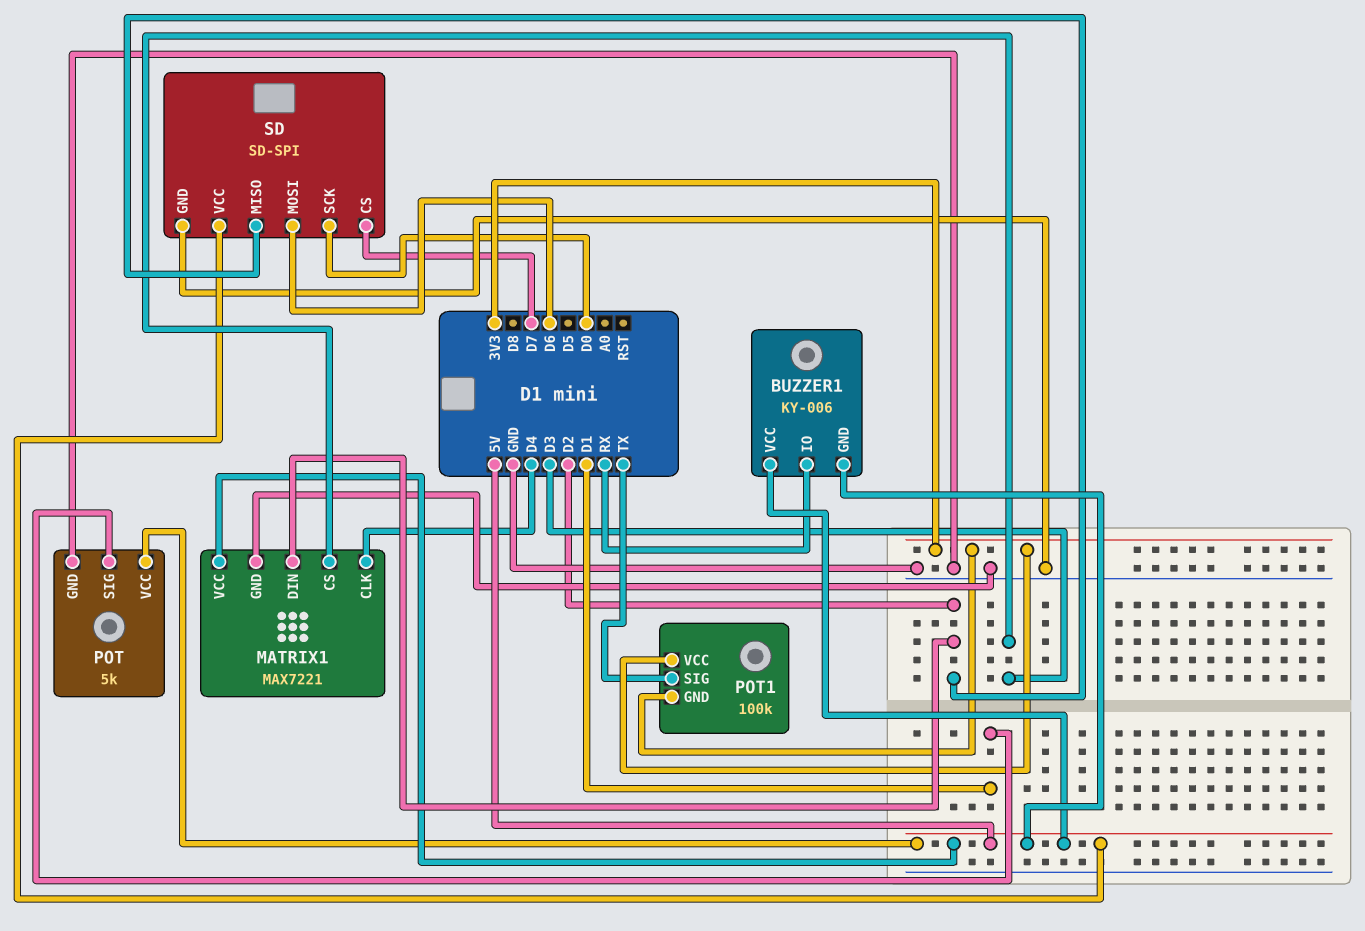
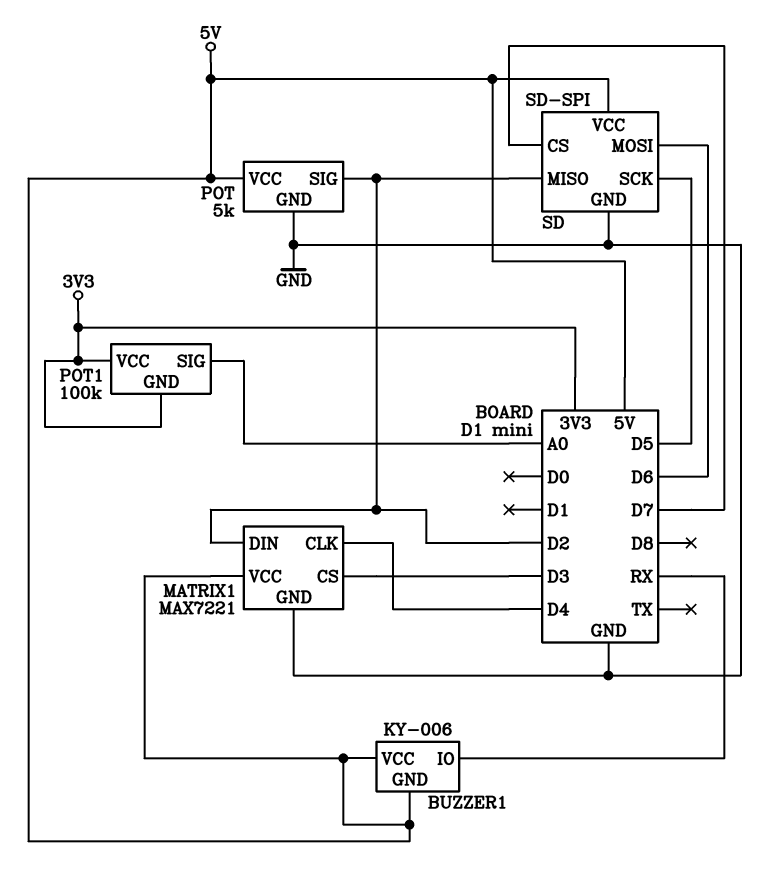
POT pin SIG: D1 -> D2
POT1 pin SIG: TX -> A0
SD pin SCK: D0 -> D5

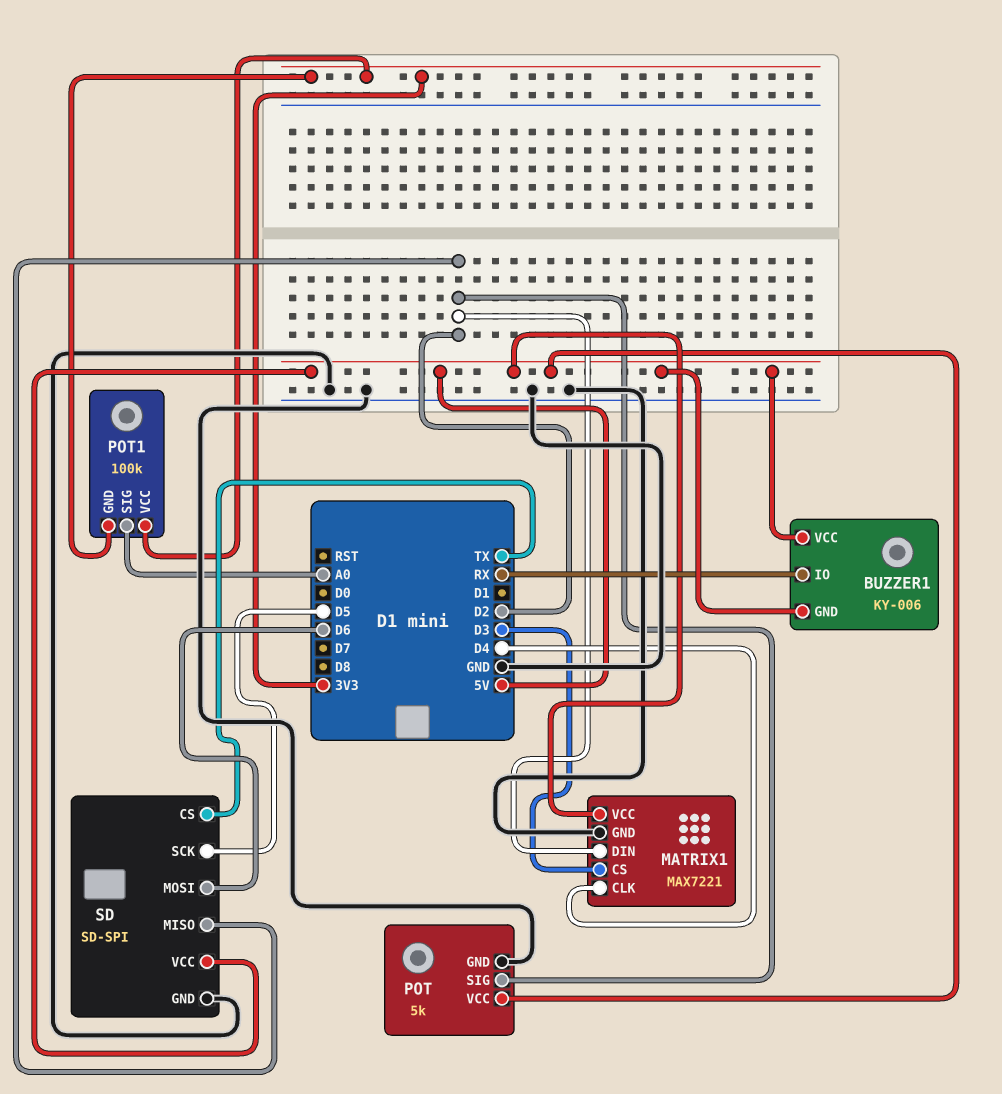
SD pin CS: D7 -> TX

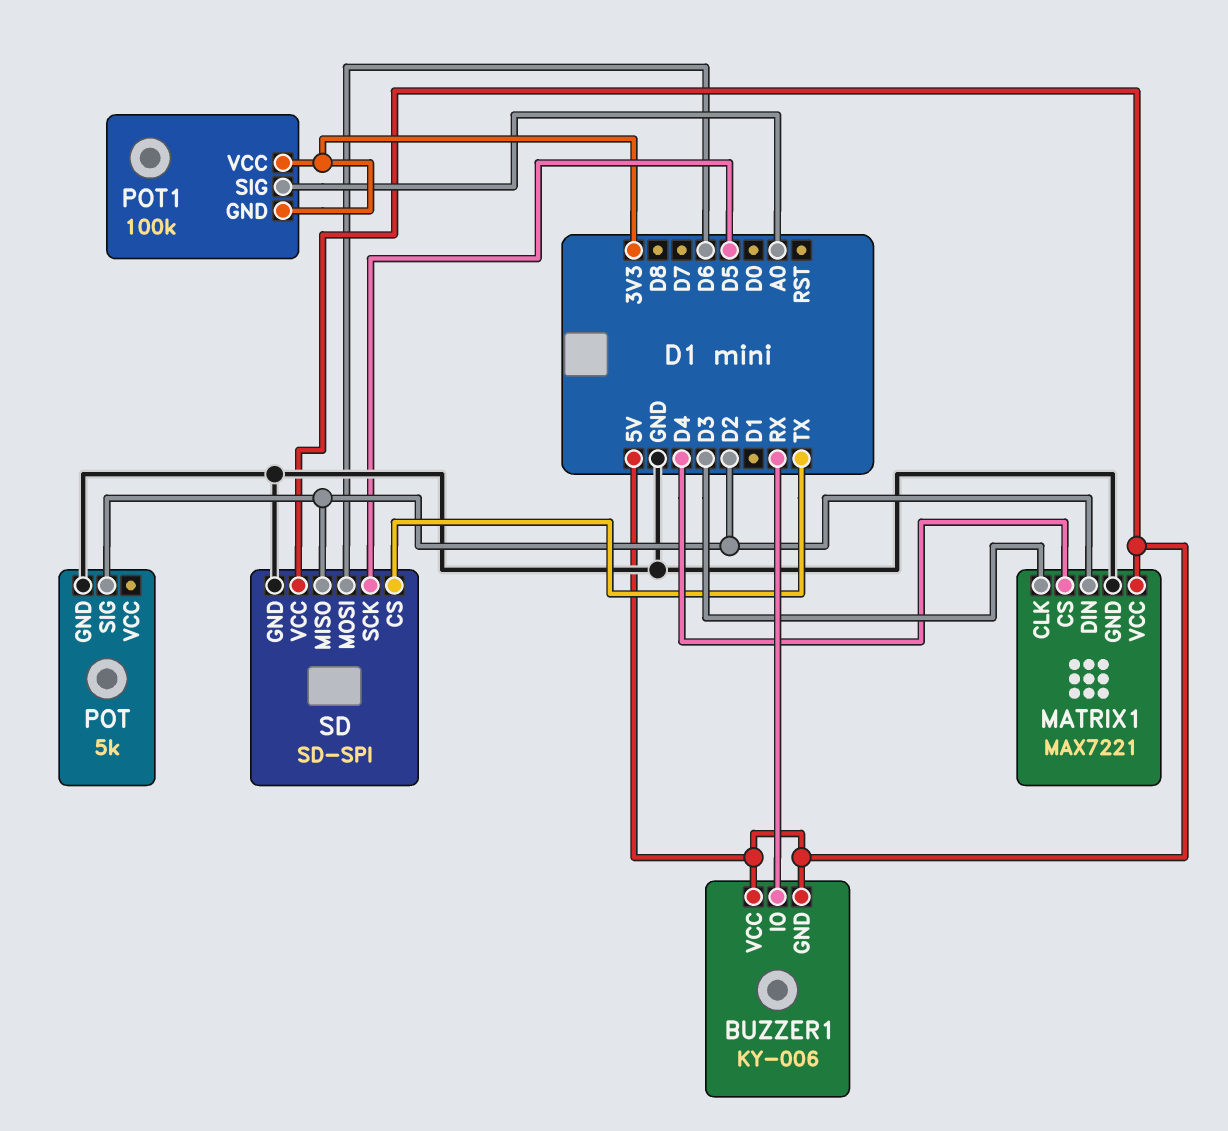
MATRIX1 pin CLK: D4 -> D3
MATRIX1 pin CS: D3 -> D4
POT pin VCC: 5V -> none

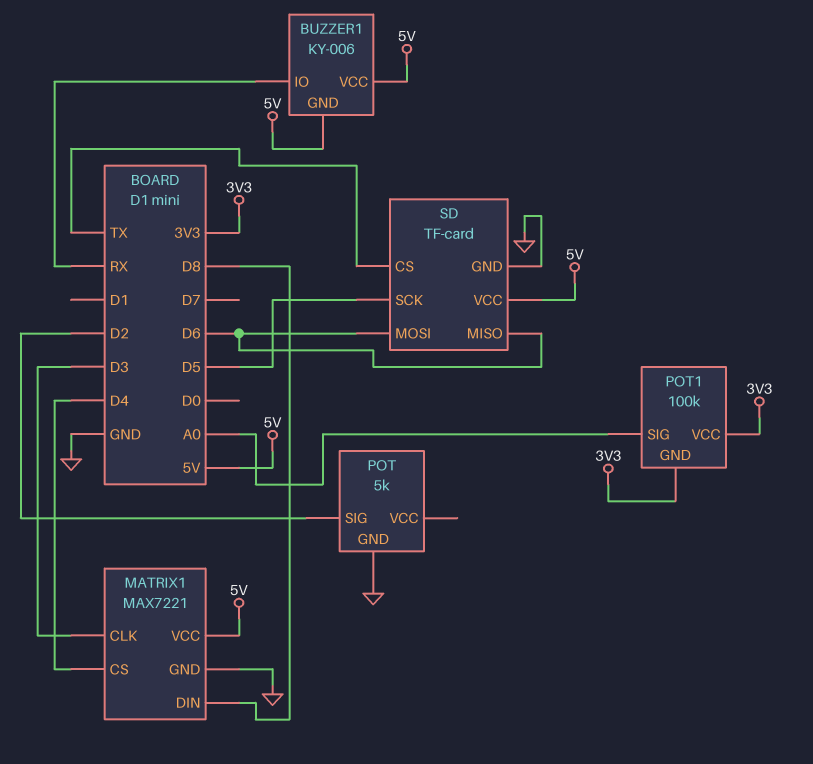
MATRIX1 pin DIN: D2 -> D8
SD: SD-SPI -> TF-card
SD pin MISO: D2 -> D6

